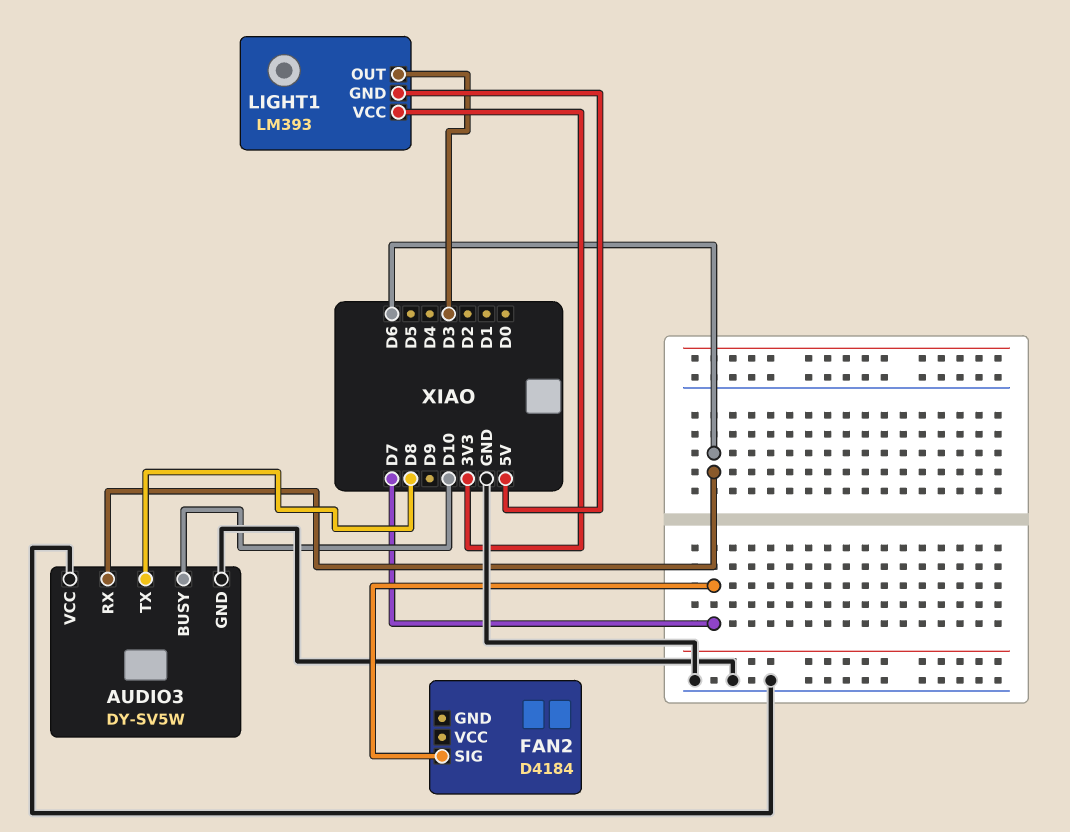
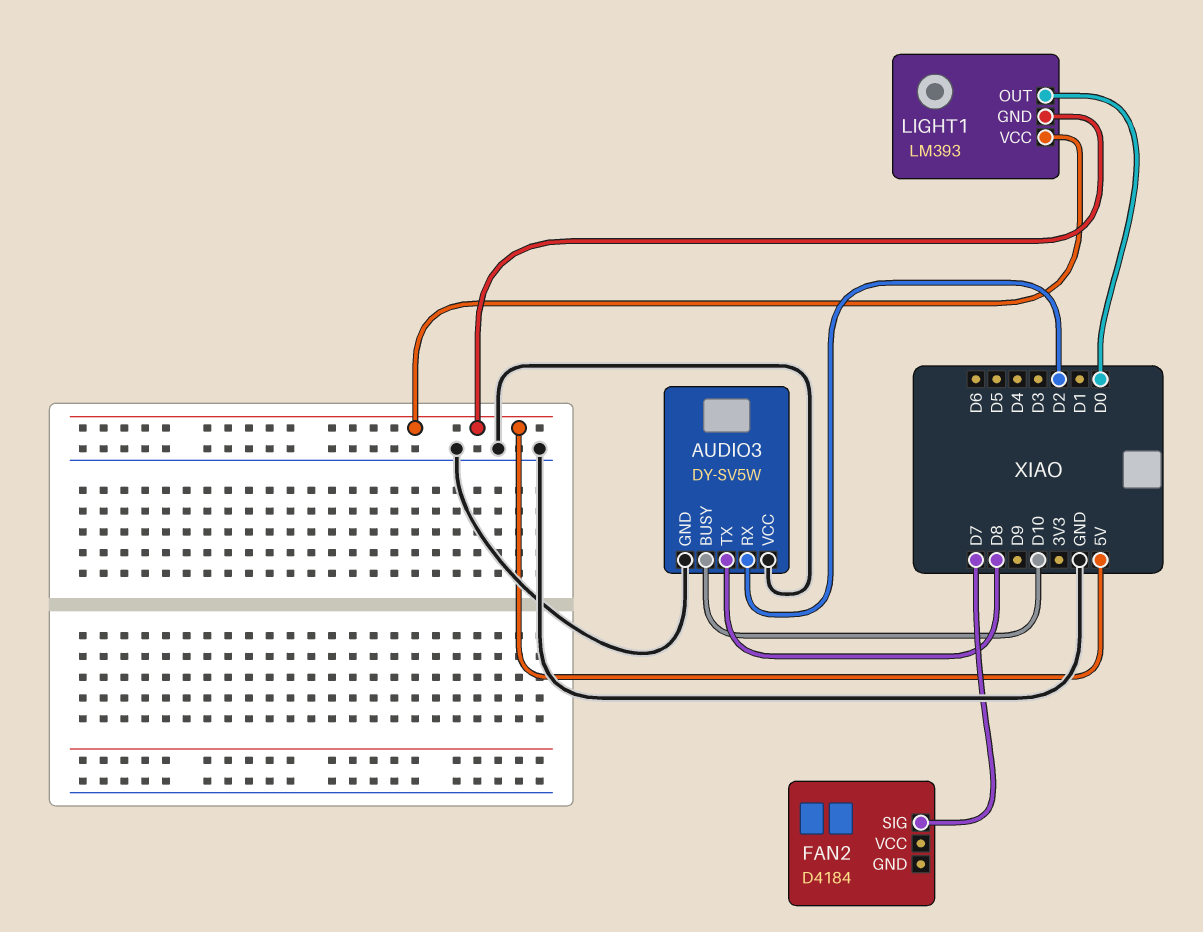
AUDIO3 pin RX: D6 -> D2
LIGHT1 pin OUT: D3 -> D0
LIGHT1 pin VCC: 3V3 -> 5V

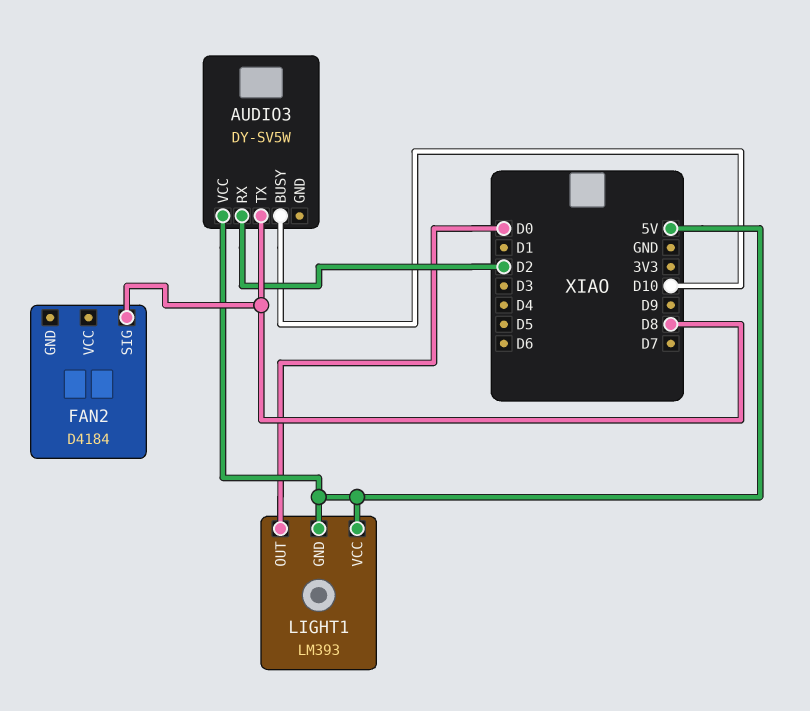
AUDIO3 pin GND: GND -> none
AUDIO3 pin VCC: GND -> 5V
FAN2 pin SIG: D7 -> D8

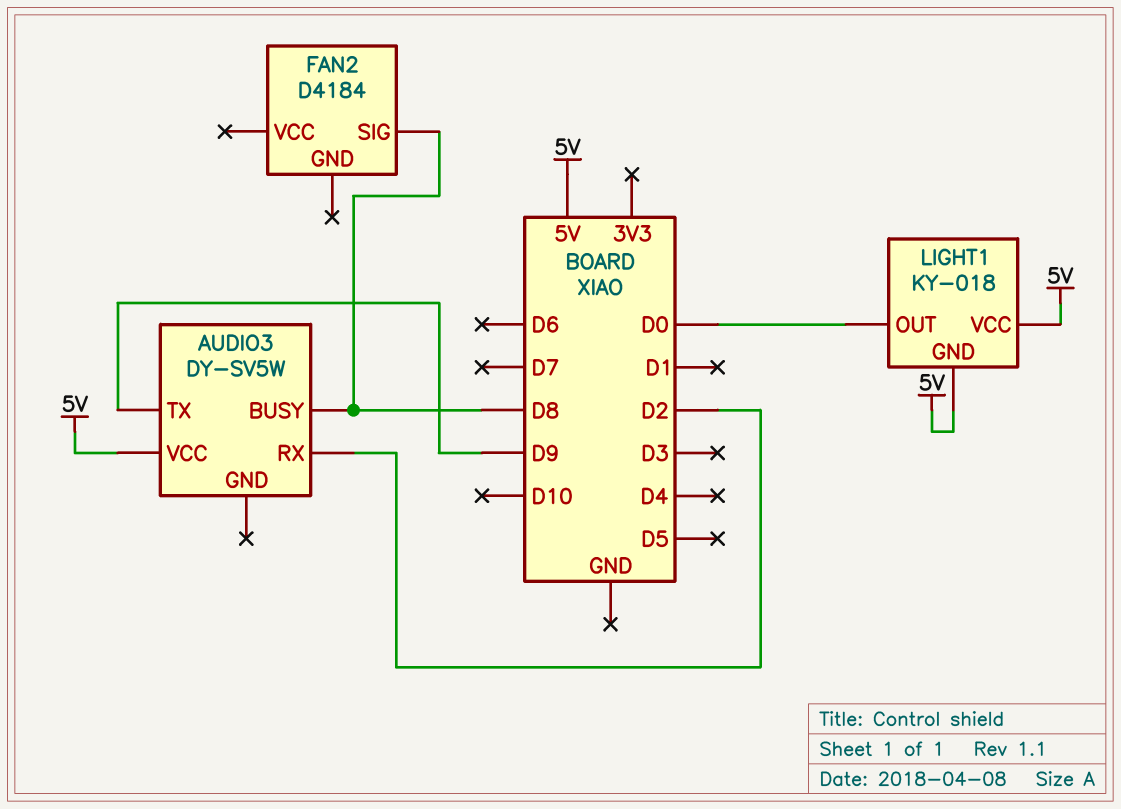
AUDIO3 pin BUSY: D10 -> D8
AUDIO3 pin TX: D8 -> D9
LIGHT1: LM393 -> KY-018

